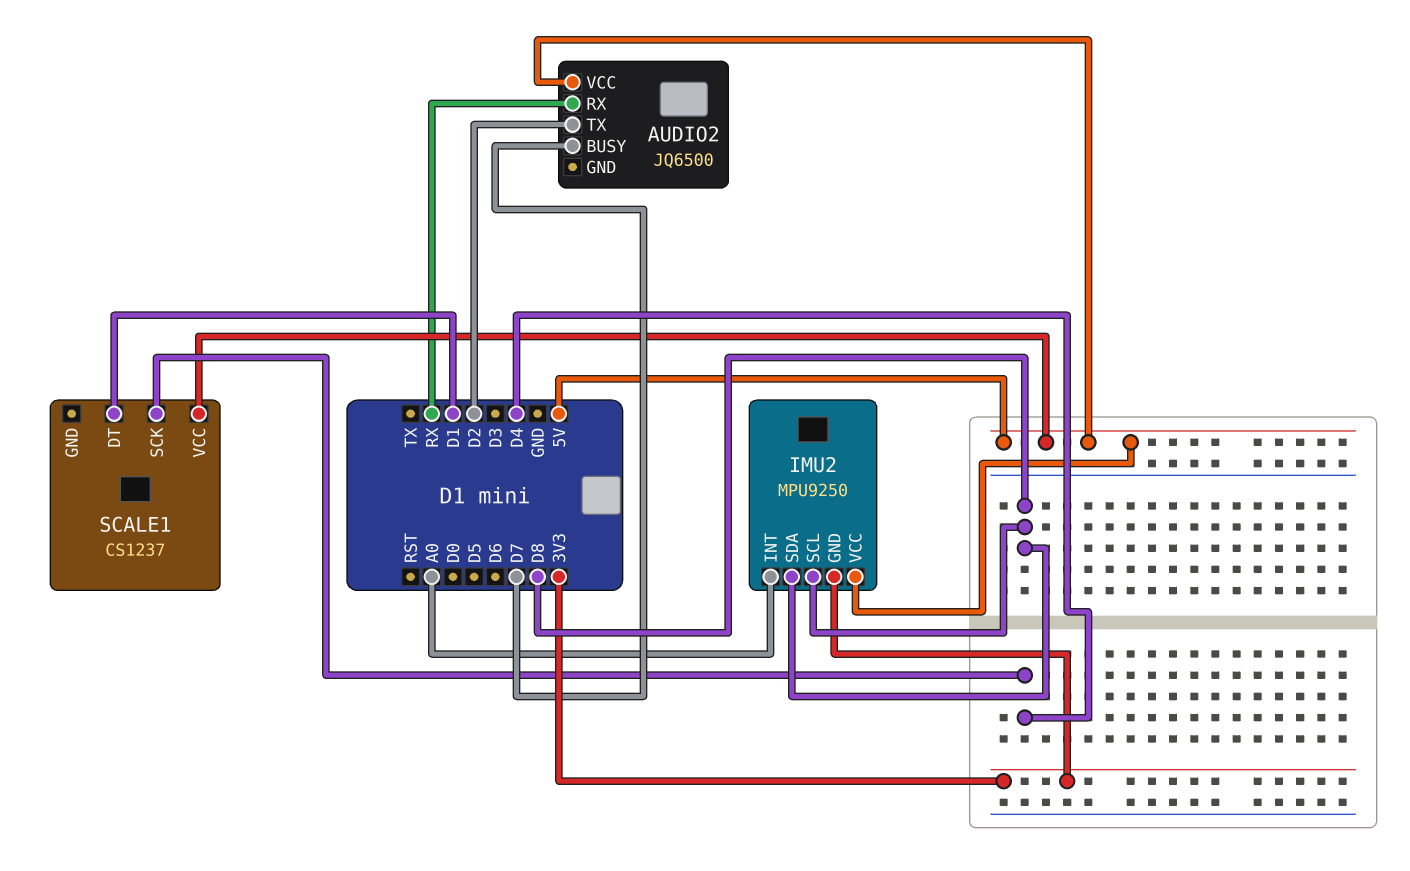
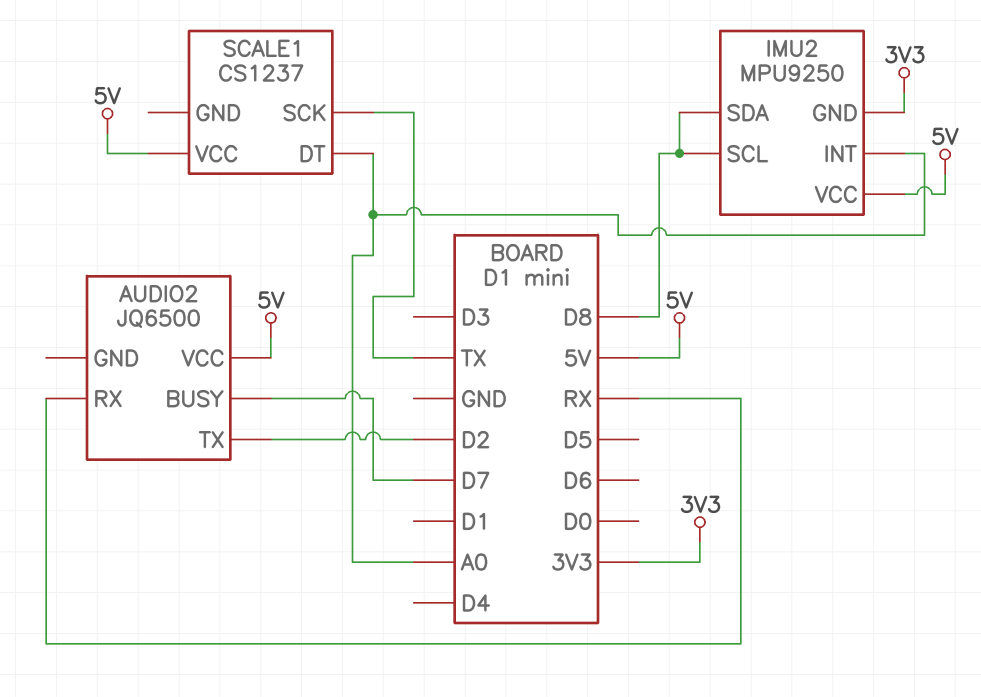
SCALE1 pin DT: D1 -> A0
SCALE1 pin SCK: D4 -> TX

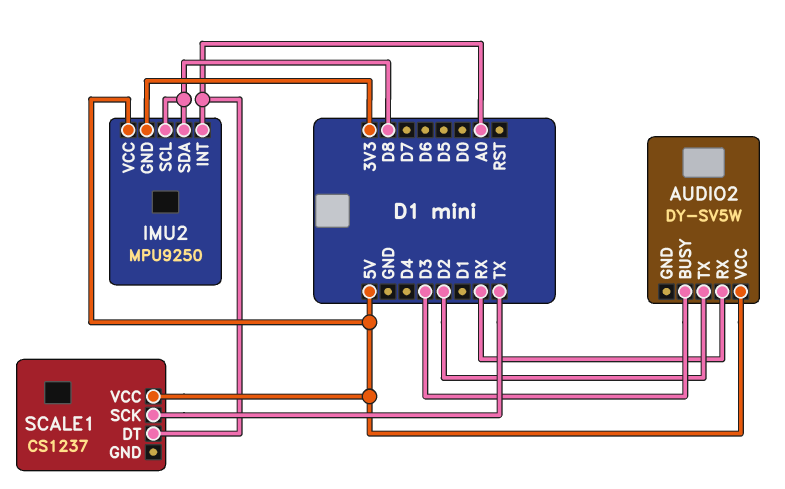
AUDIO2: JQ6500 -> DY-SV5W
AUDIO2 pin BUSY: D7 -> D3

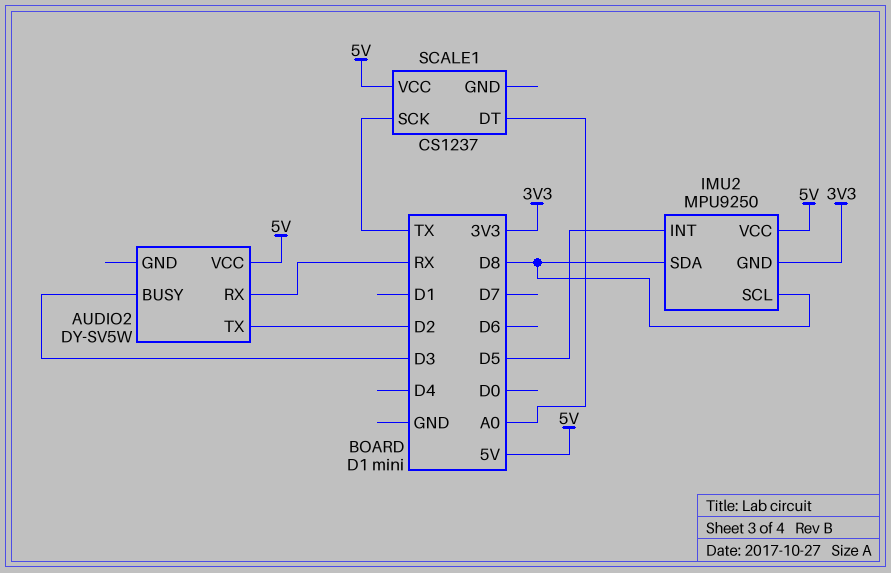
IMU2 pin INT: A0 -> D5

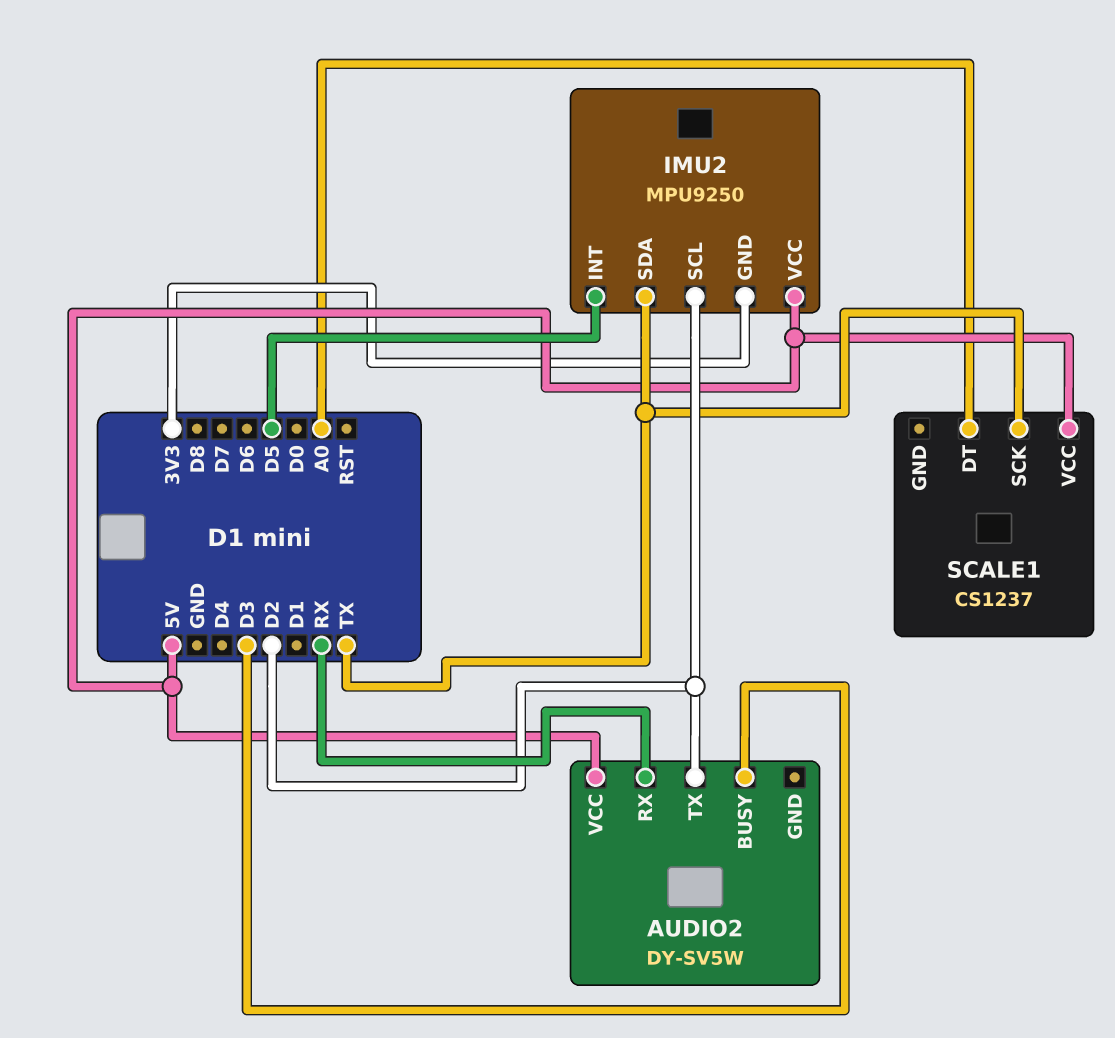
IMU2 pin SCL: D8 -> D2
IMU2 pin SDA: D8 -> TX

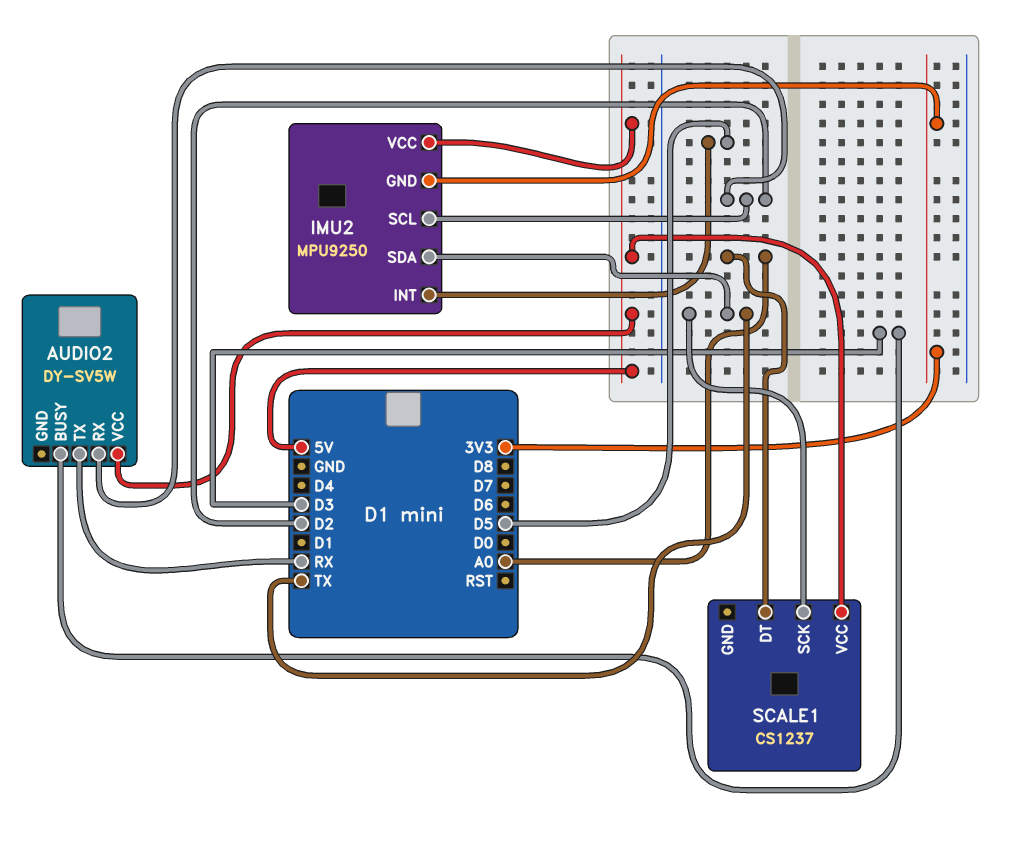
AUDIO2 pin RX: RX -> D2
AUDIO2 pin TX: D2 -> RX

